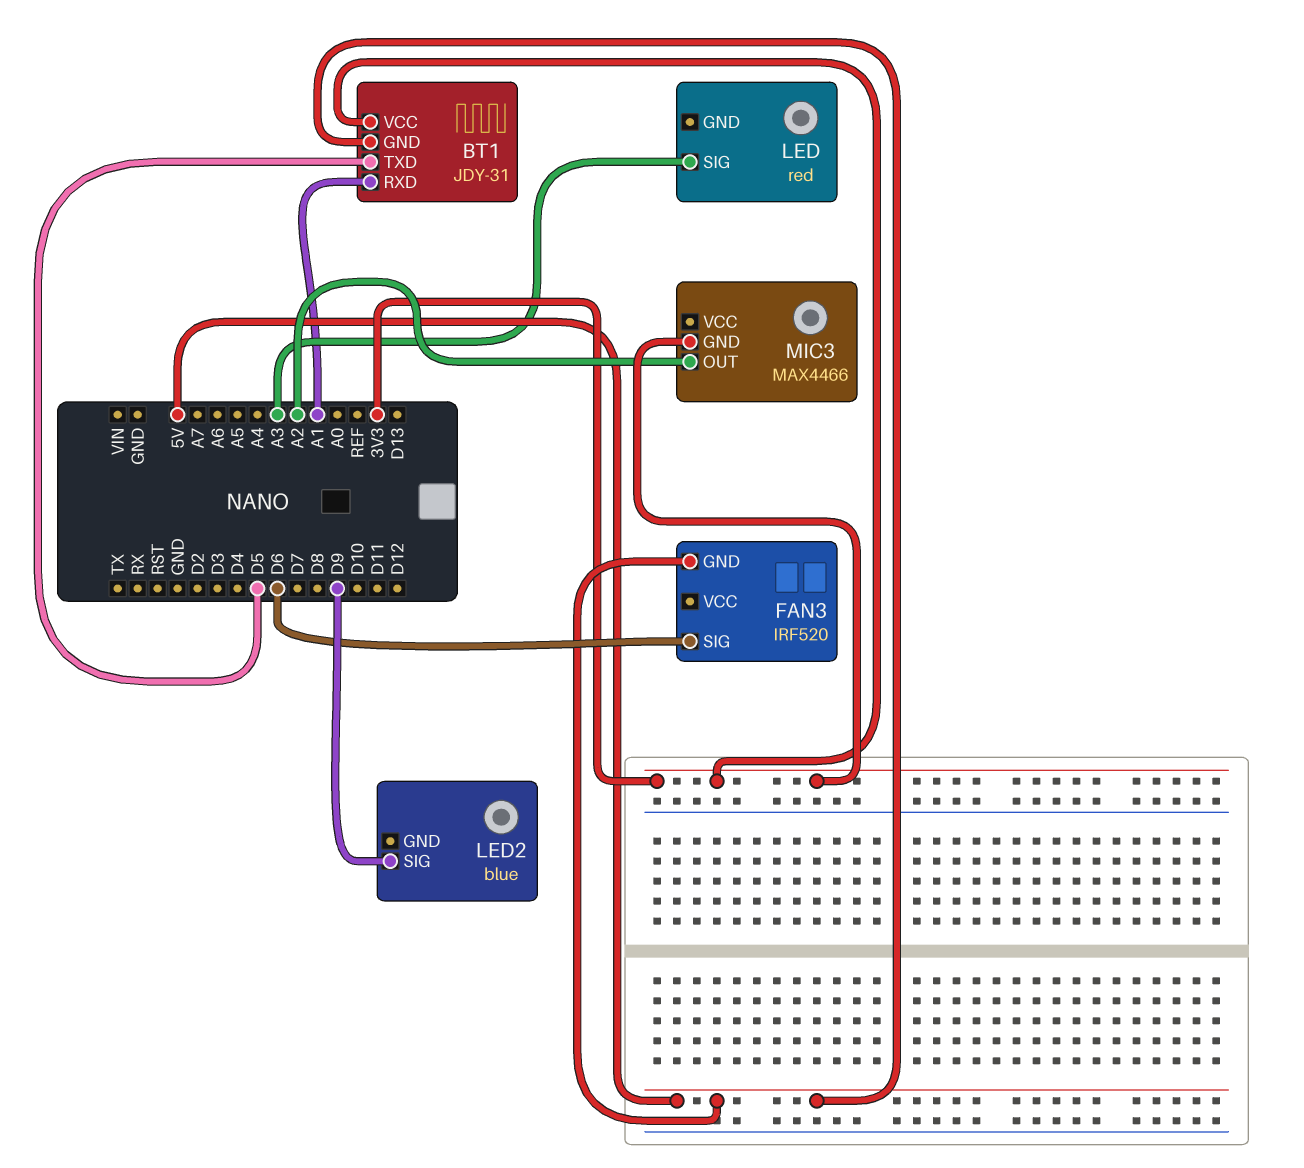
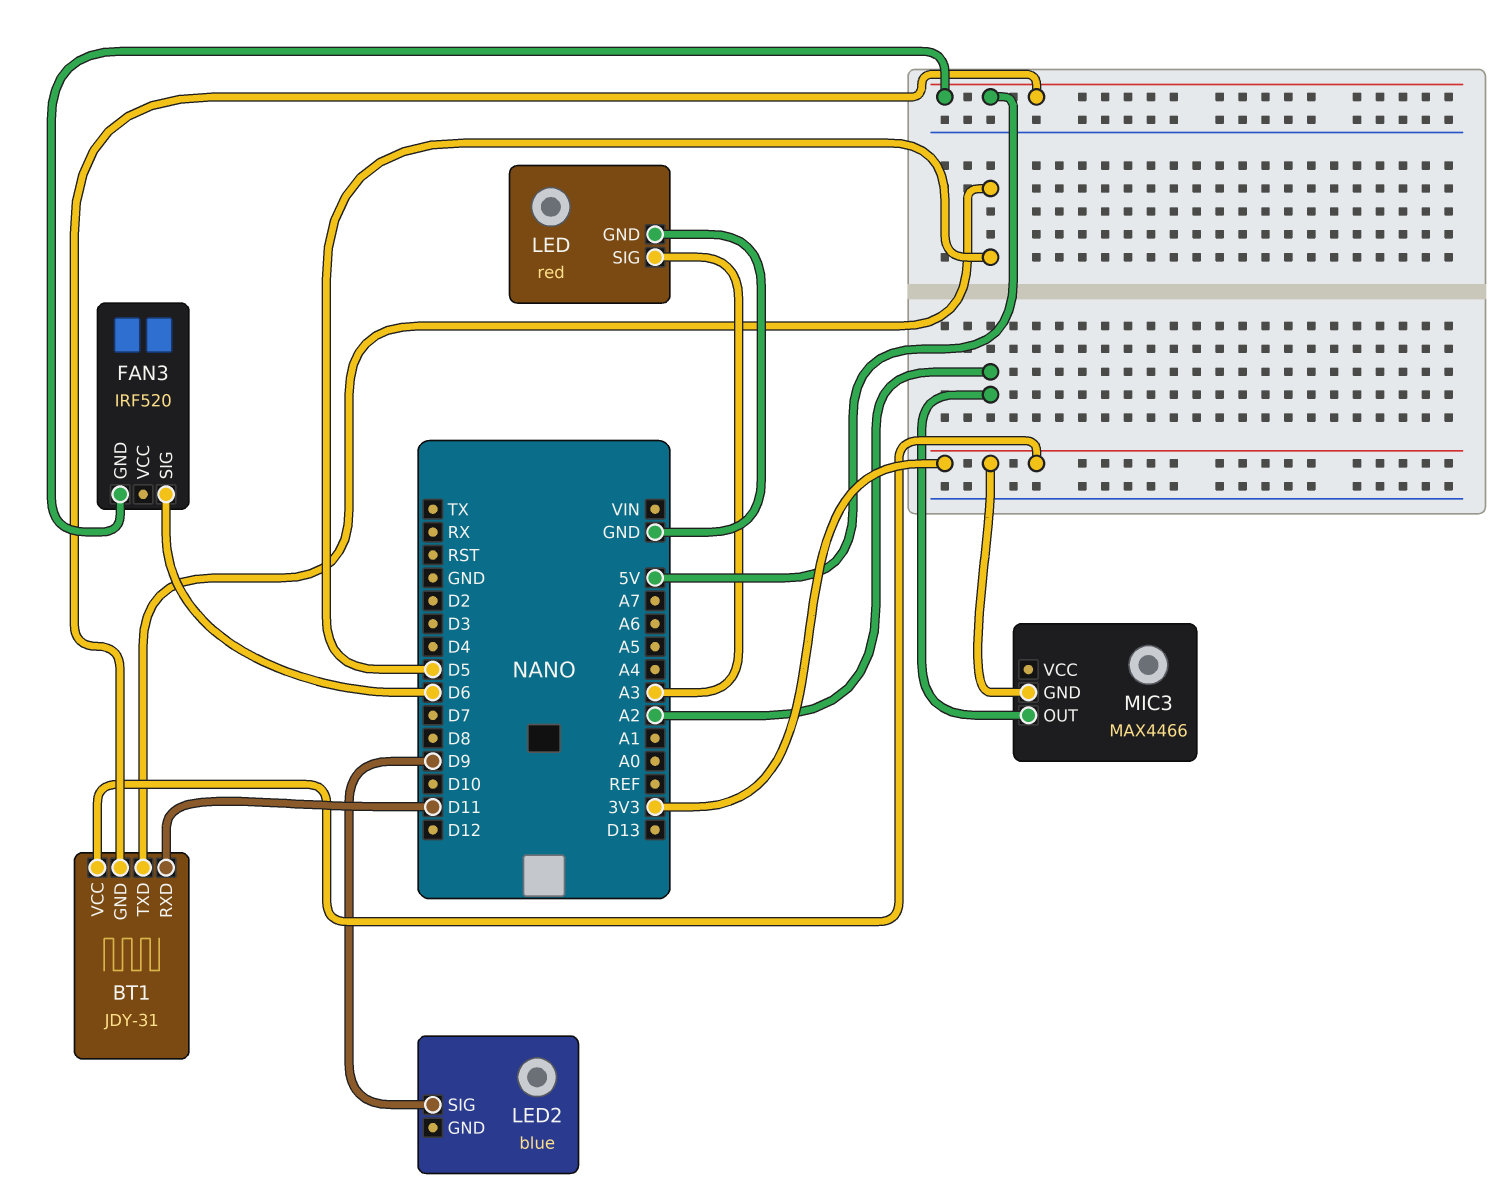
BT1 pin RXD: A1 -> D11
LED pin GND: none -> GND

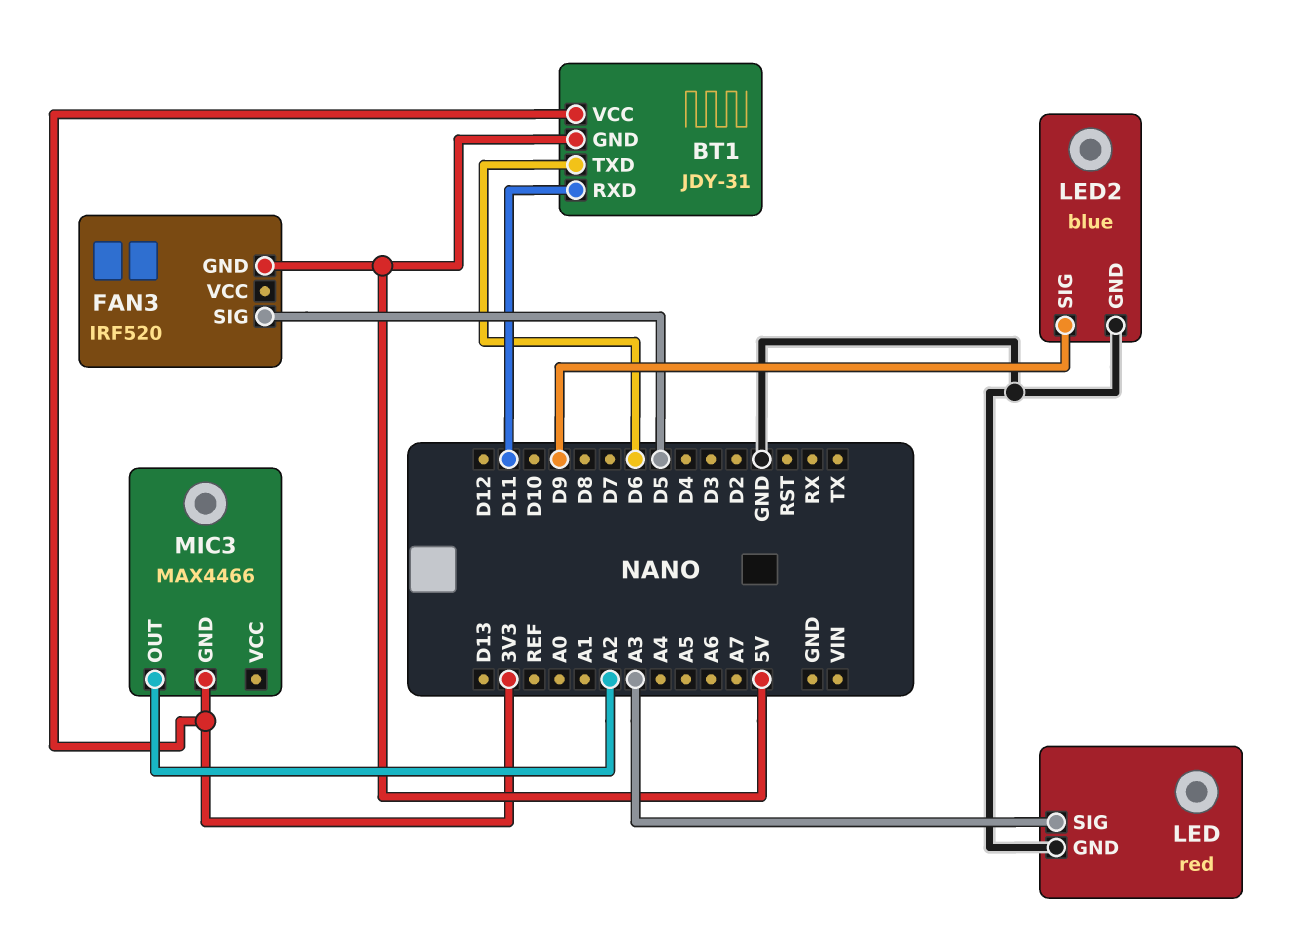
BT1 pin TXD: D5 -> D6
FAN3 pin SIG: D6 -> D5
LED2 pin GND: none -> GND

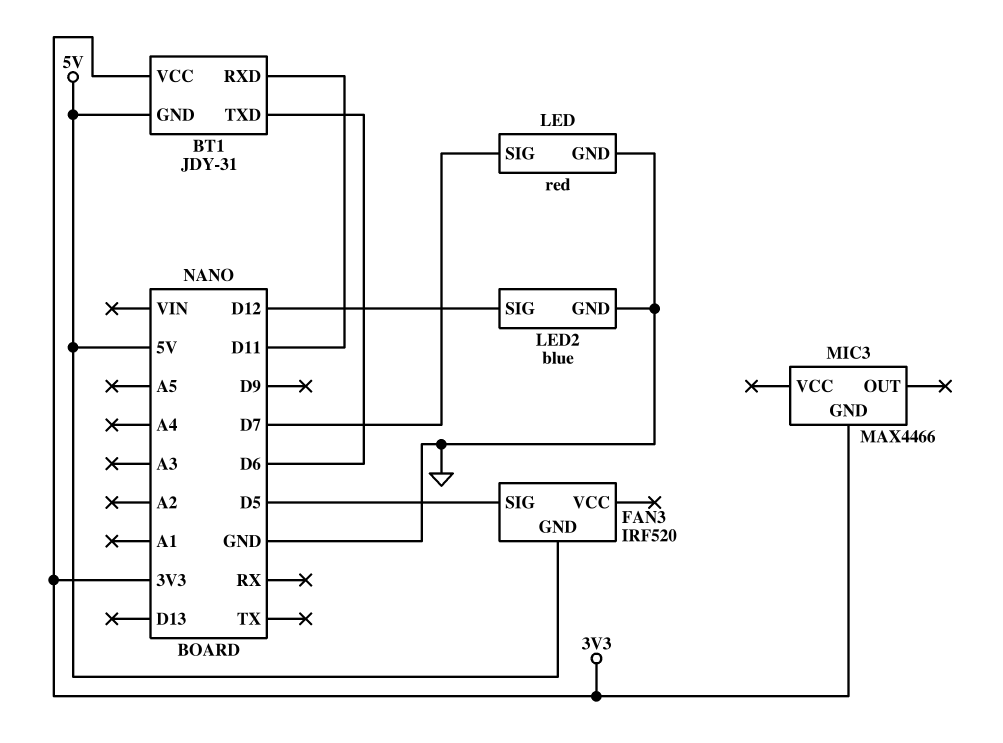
LED pin SIG: A3 -> D7
LED2 pin SIG: D9 -> D12
MIC3 pin OUT: A2 -> none

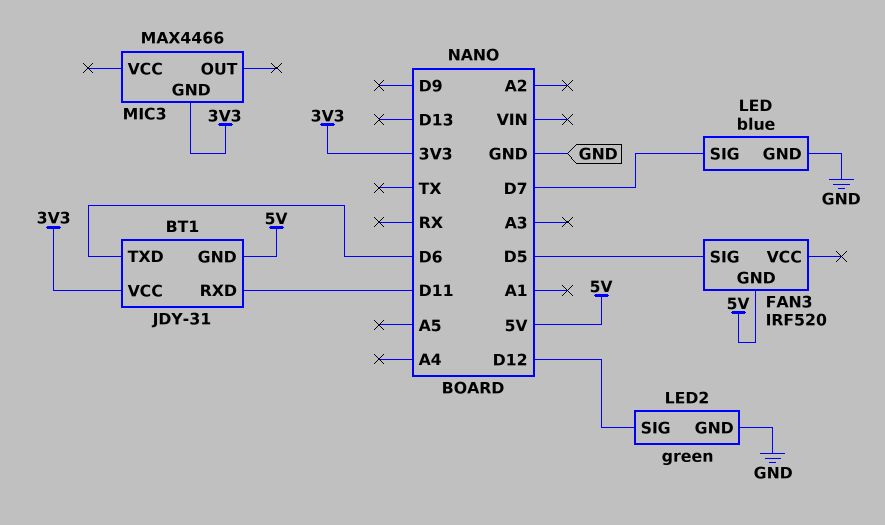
LED: red -> blue
LED2: blue -> green

